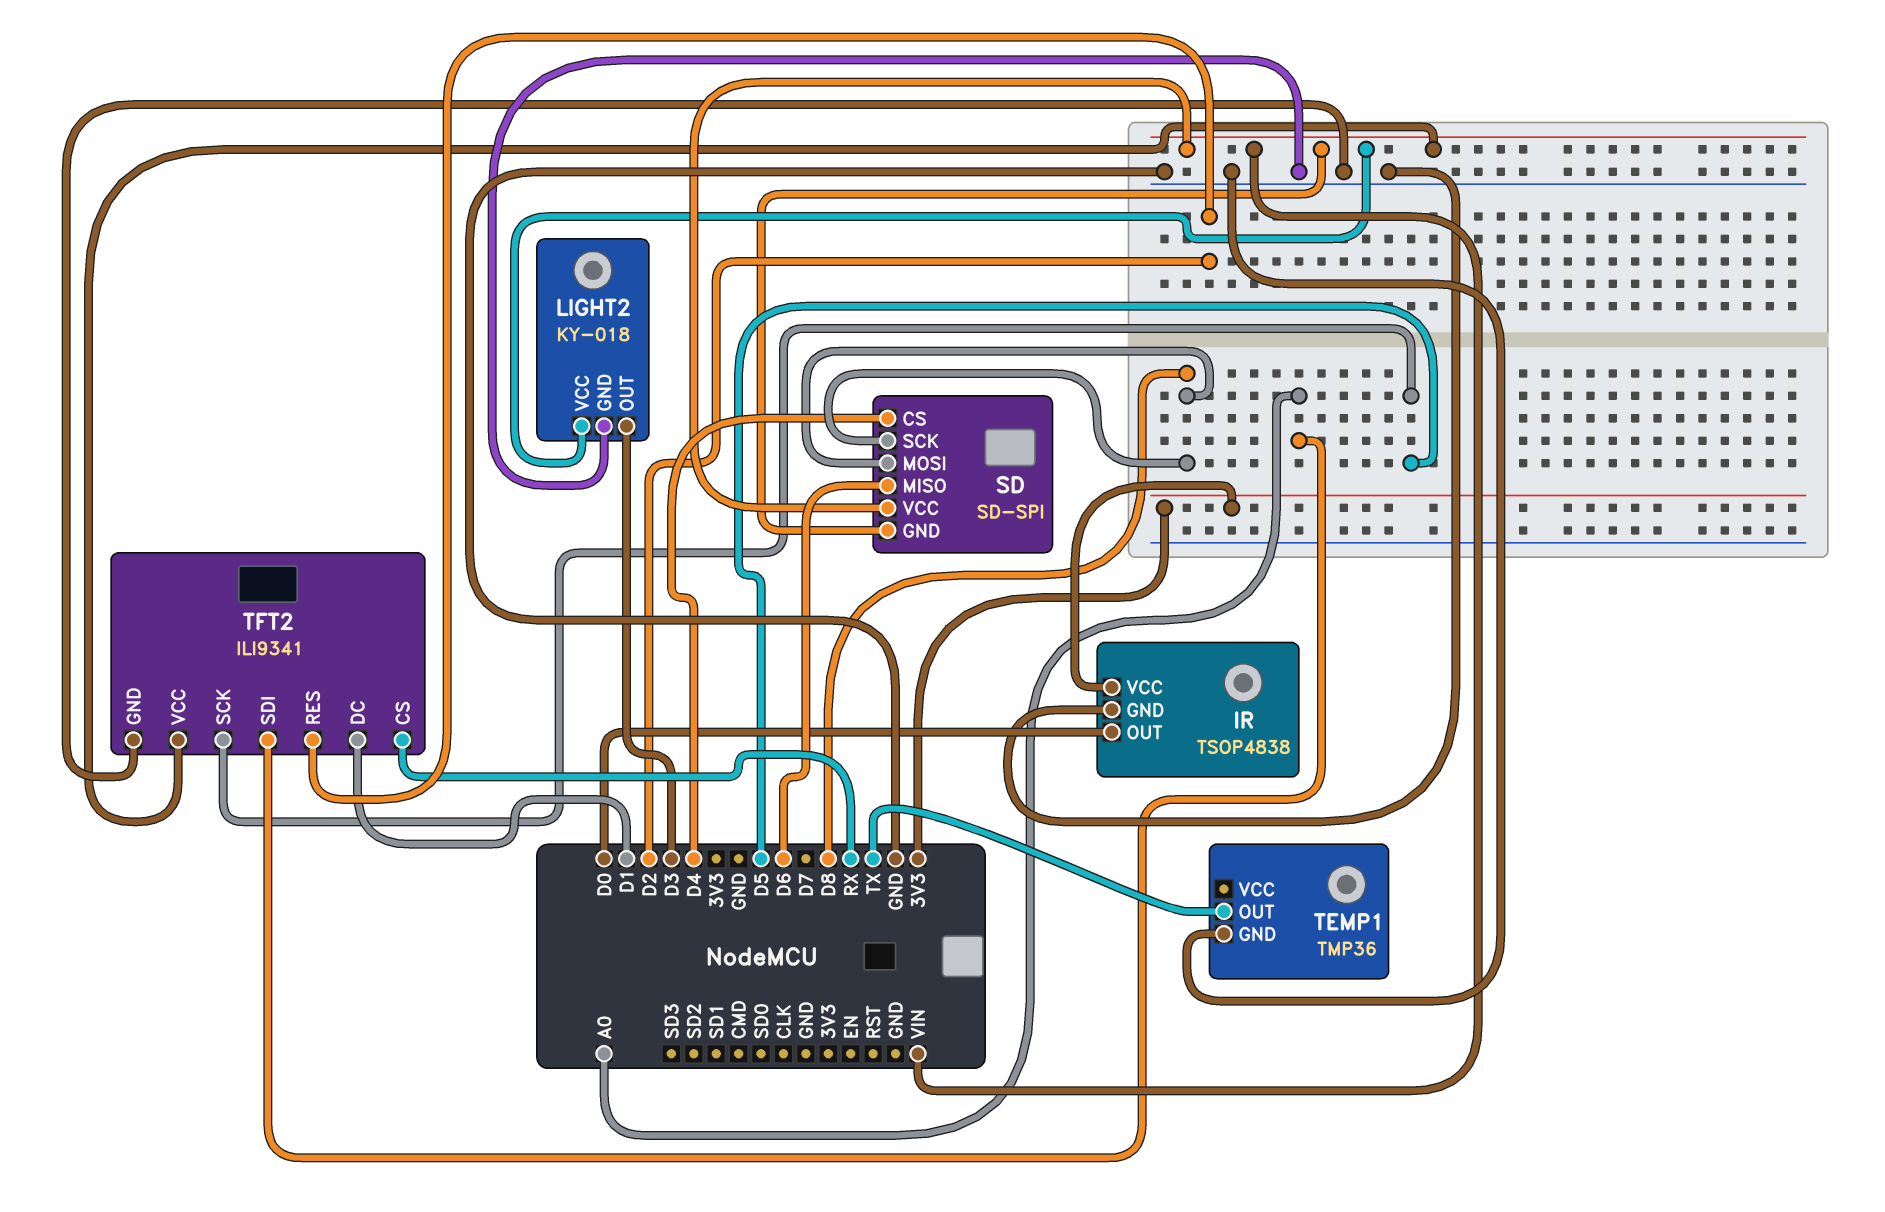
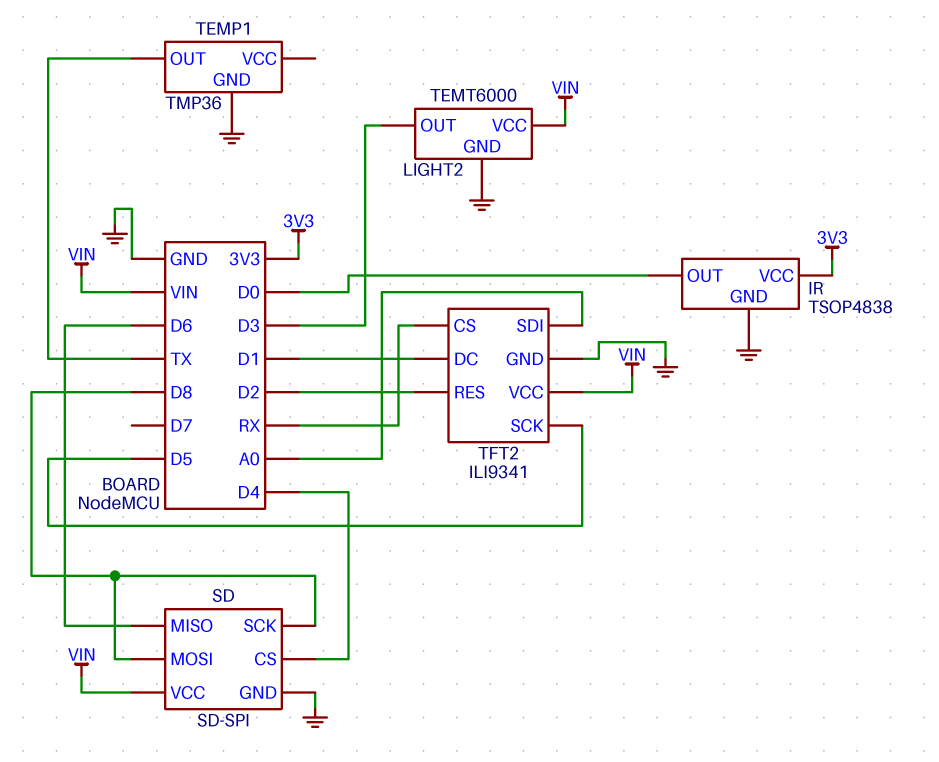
LIGHT2: KY-018 -> TEMT6000
SD pin GND: VIN -> GND

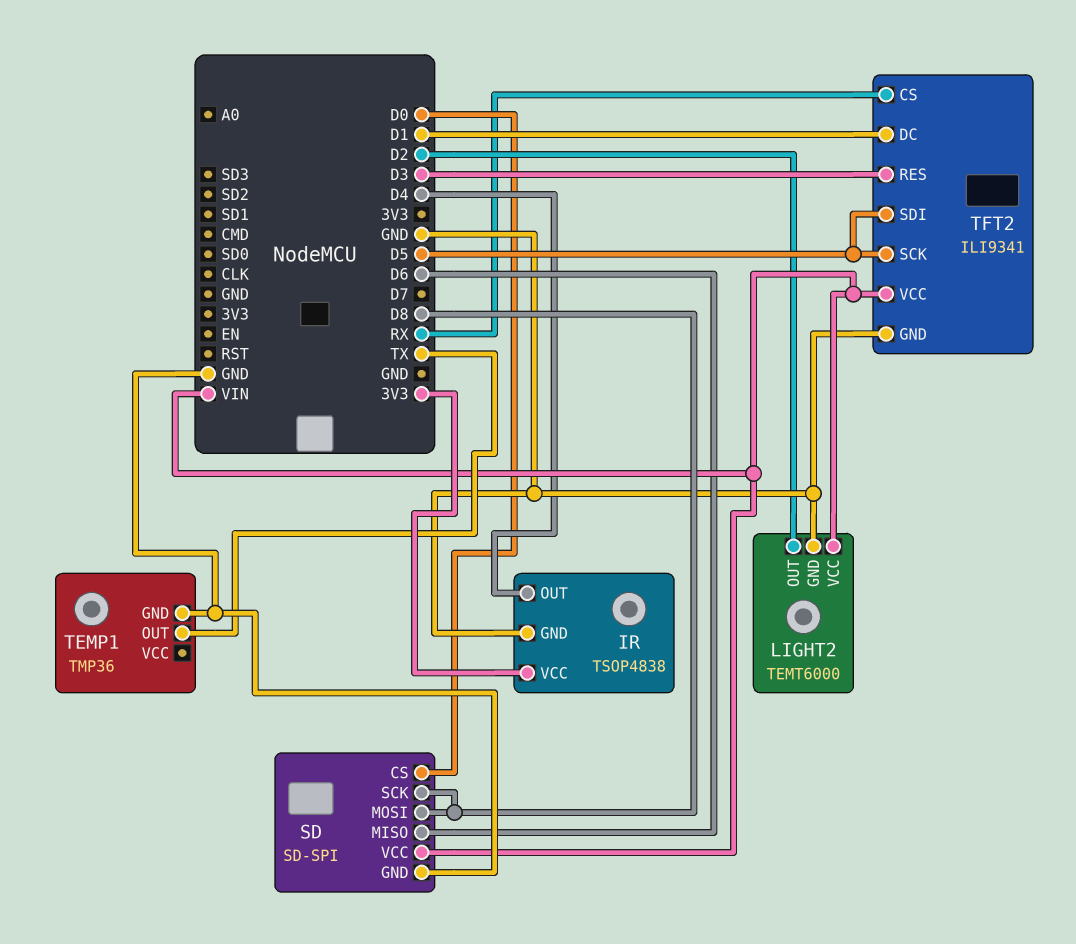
IR pin OUT: D0 -> D4
LIGHT2 pin OUT: D3 -> D2
SD pin CS: D4 -> D0
TFT2 pin RES: D2 -> D3
TFT2 pin SDI: A0 -> D5

